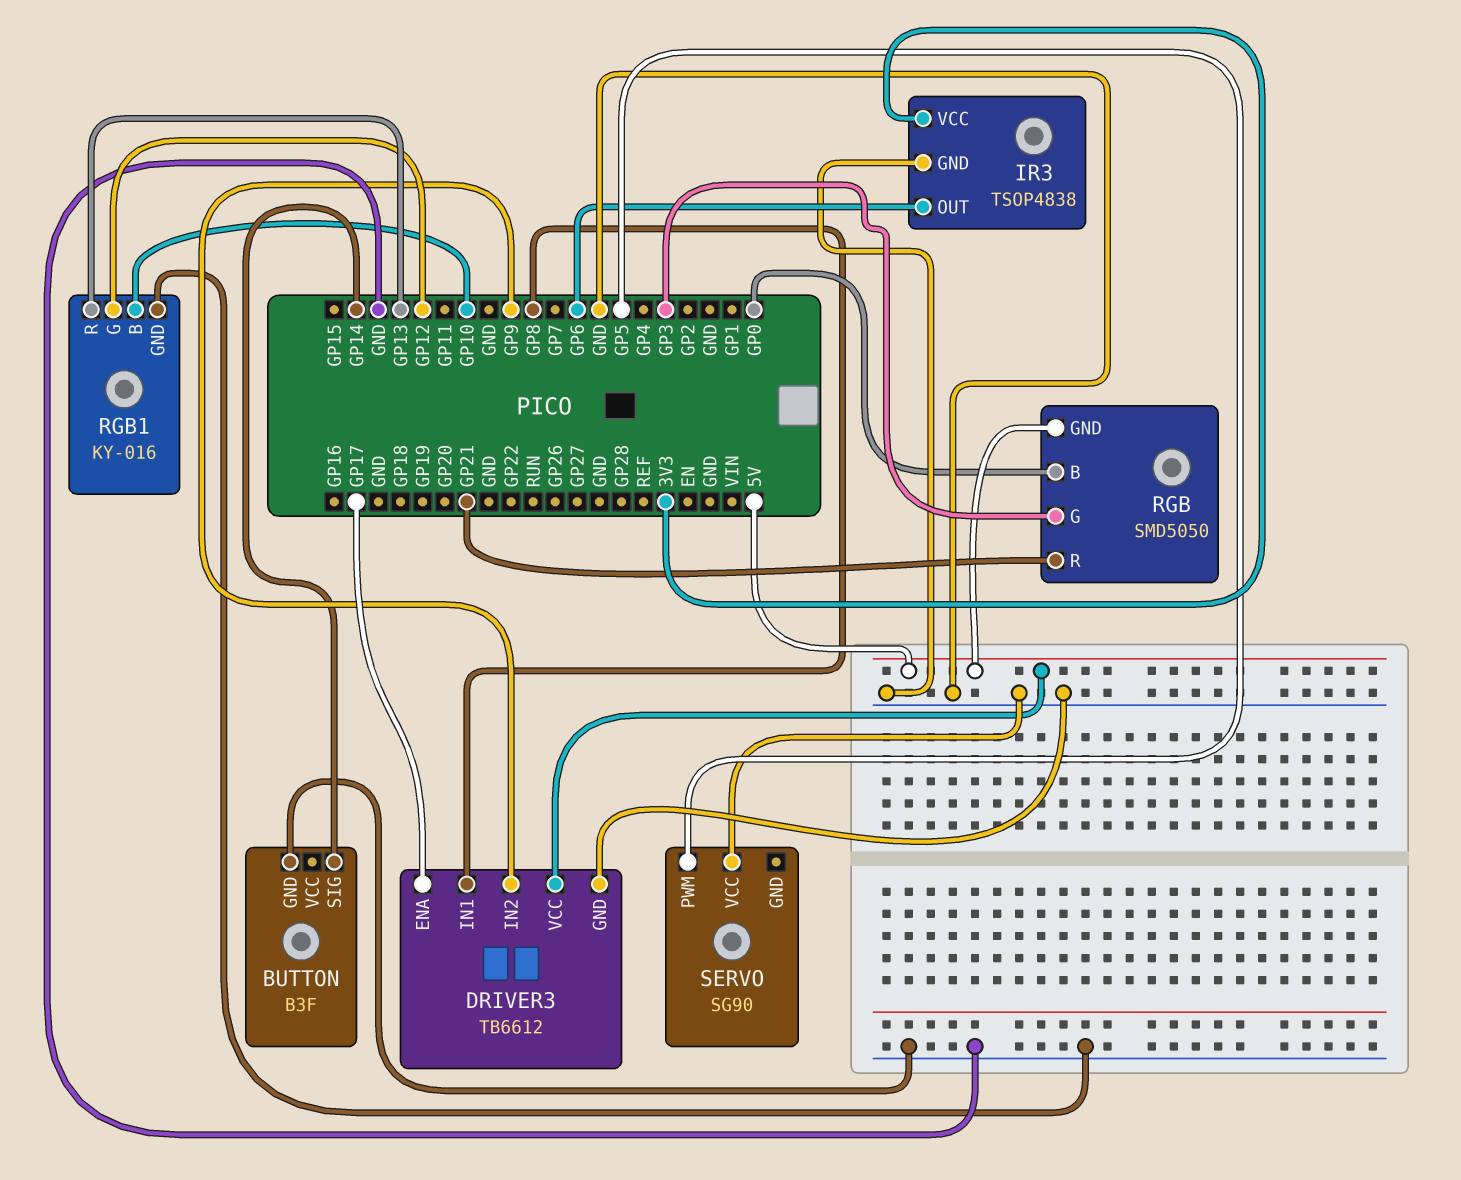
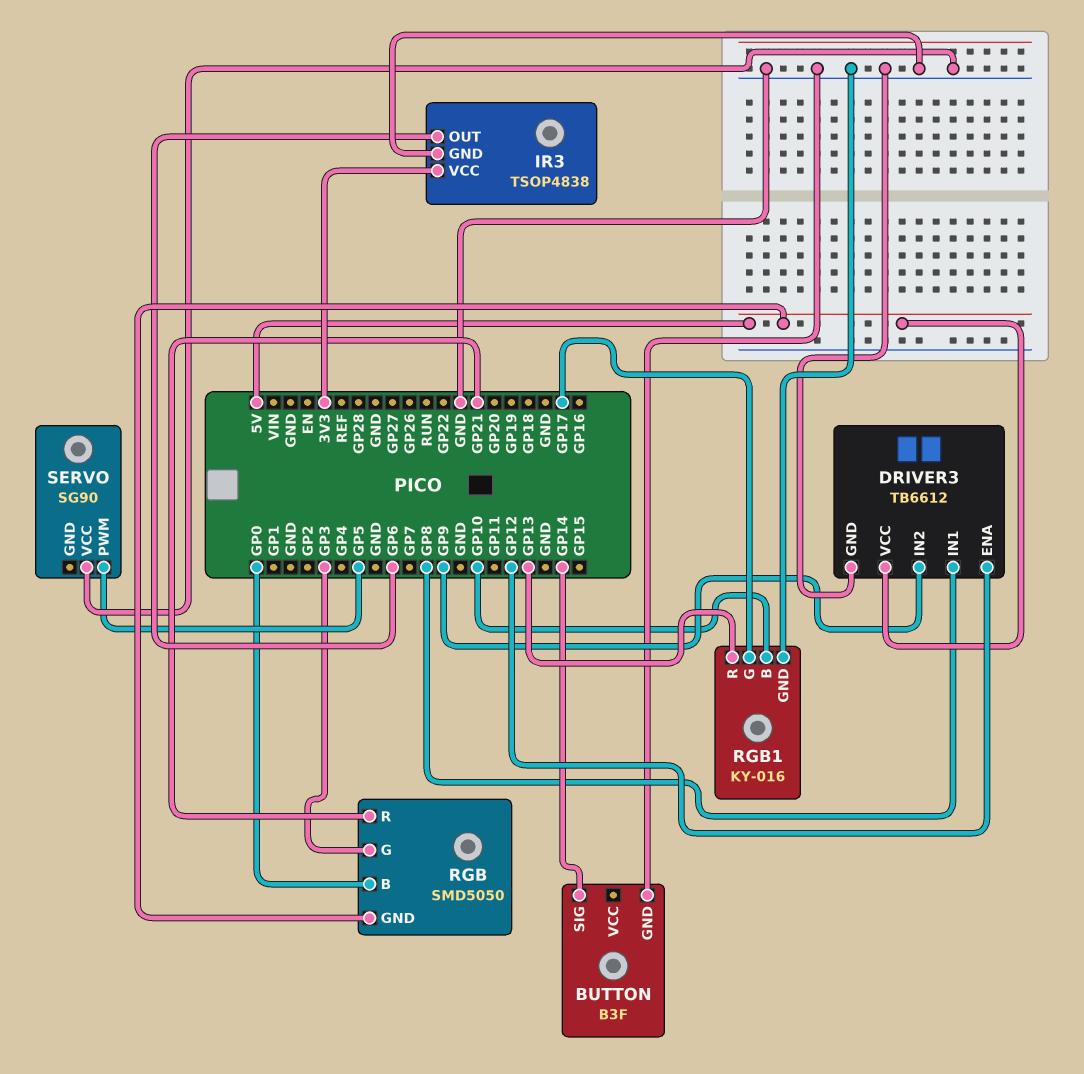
DRIVER3 pin ENA: GP17 -> GP12
RGB1 pin G: GP12 -> GP17

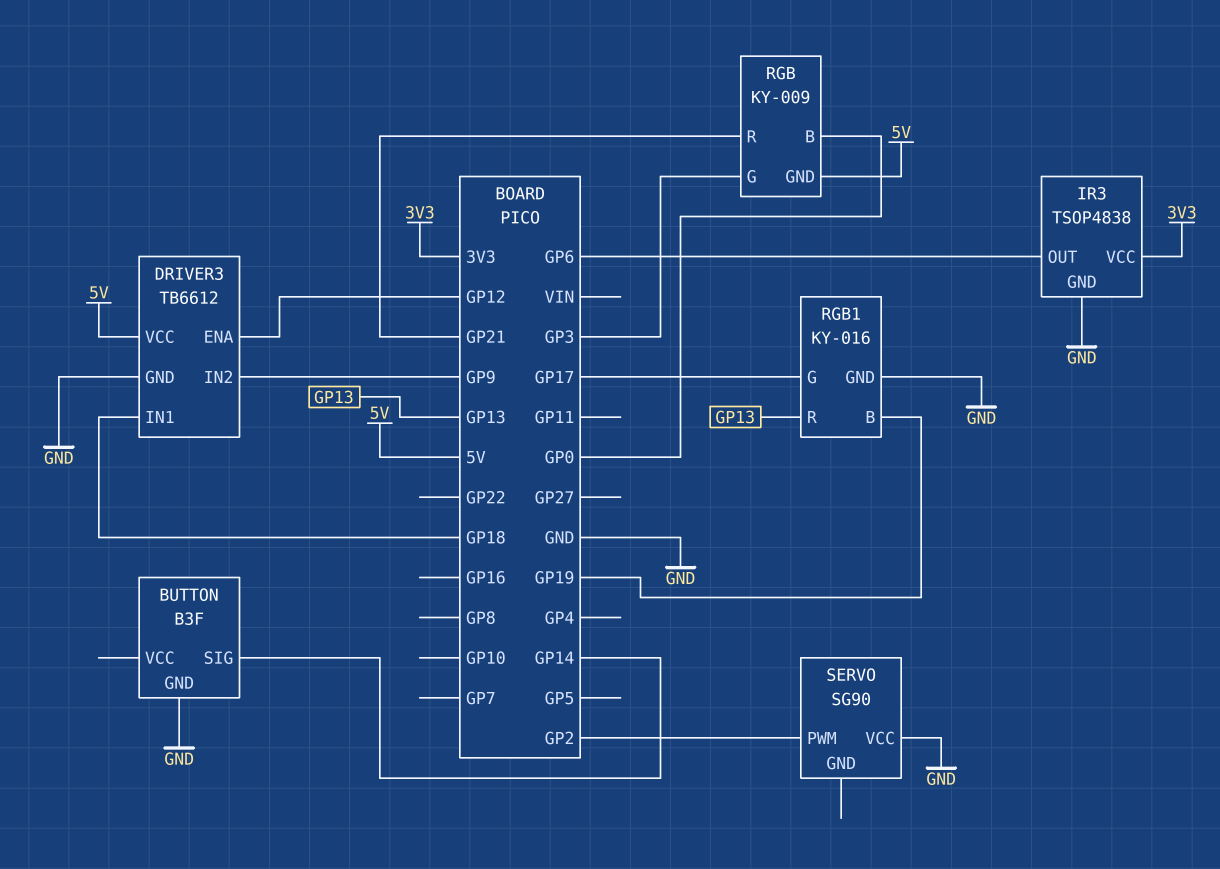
DRIVER3 pin IN1: GP8 -> GP18
RGB: SMD5050 -> KY-009
RGB1 pin B: GP10 -> GP19
SERVO pin PWM: GP5 -> GP2

